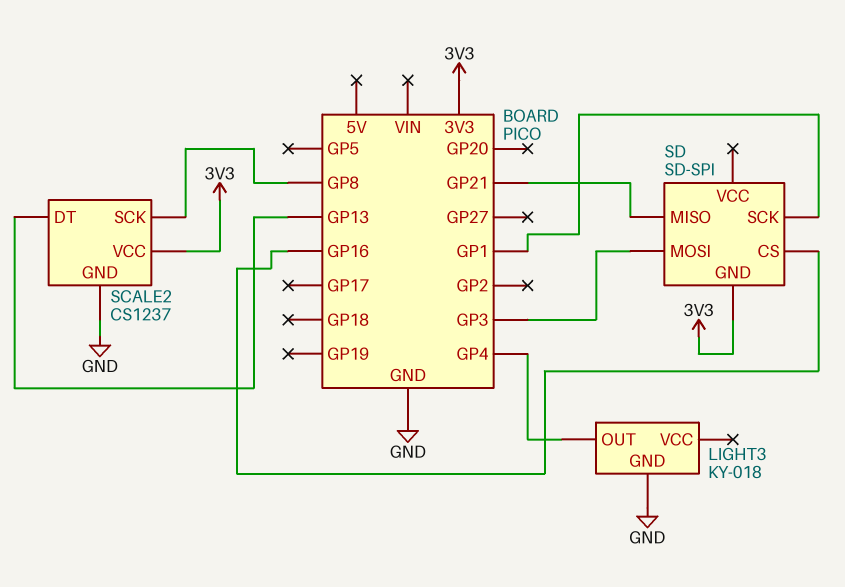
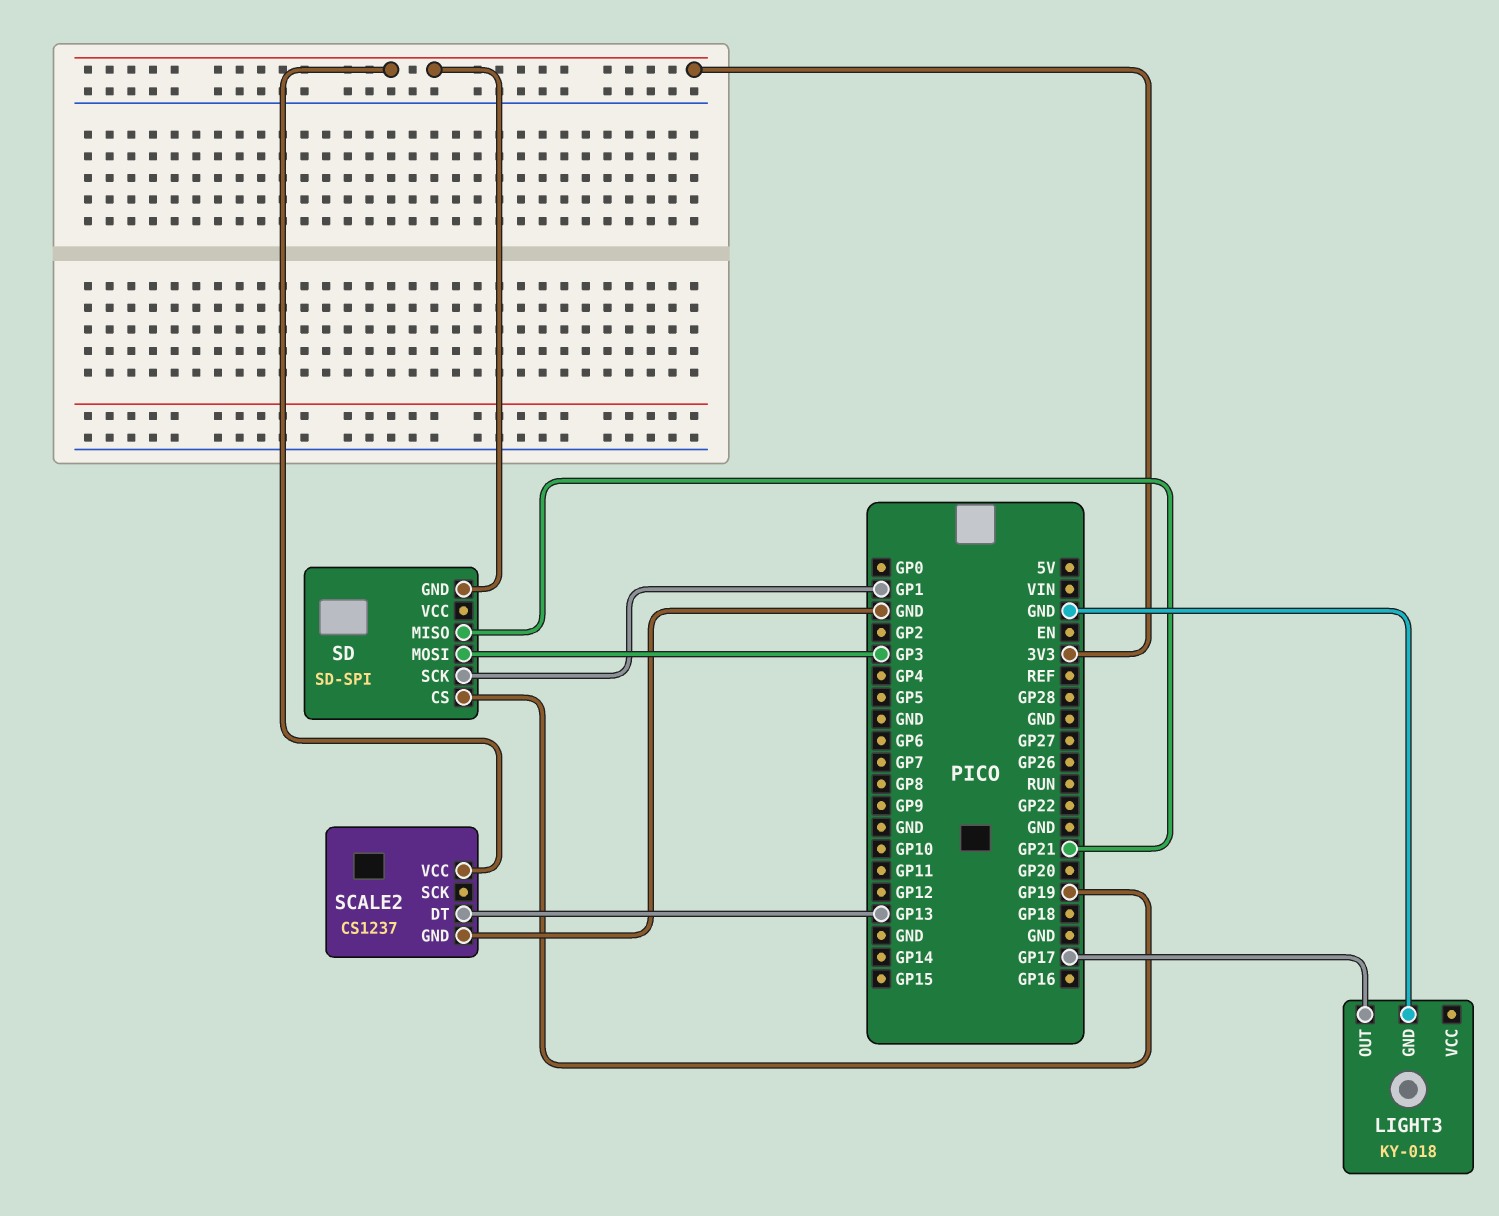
LIGHT3 pin OUT: GP4 -> GP17
SCALE2 pin SCK: GP8 -> none
SD pin CS: GP16 -> GP19

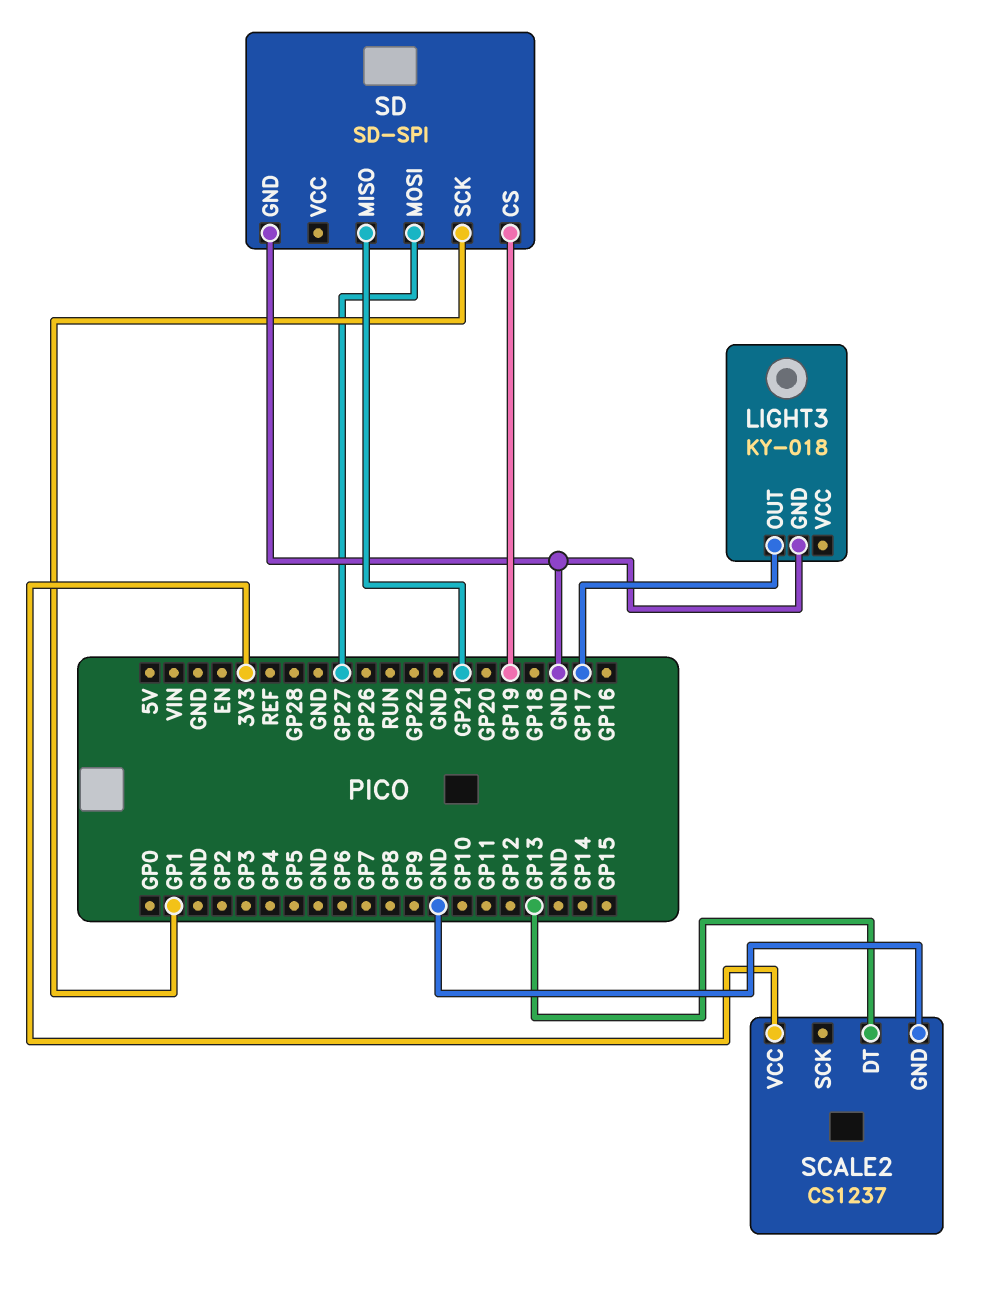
SD pin GND: 3V3 -> GND
SD pin MOSI: GP3 -> GP27

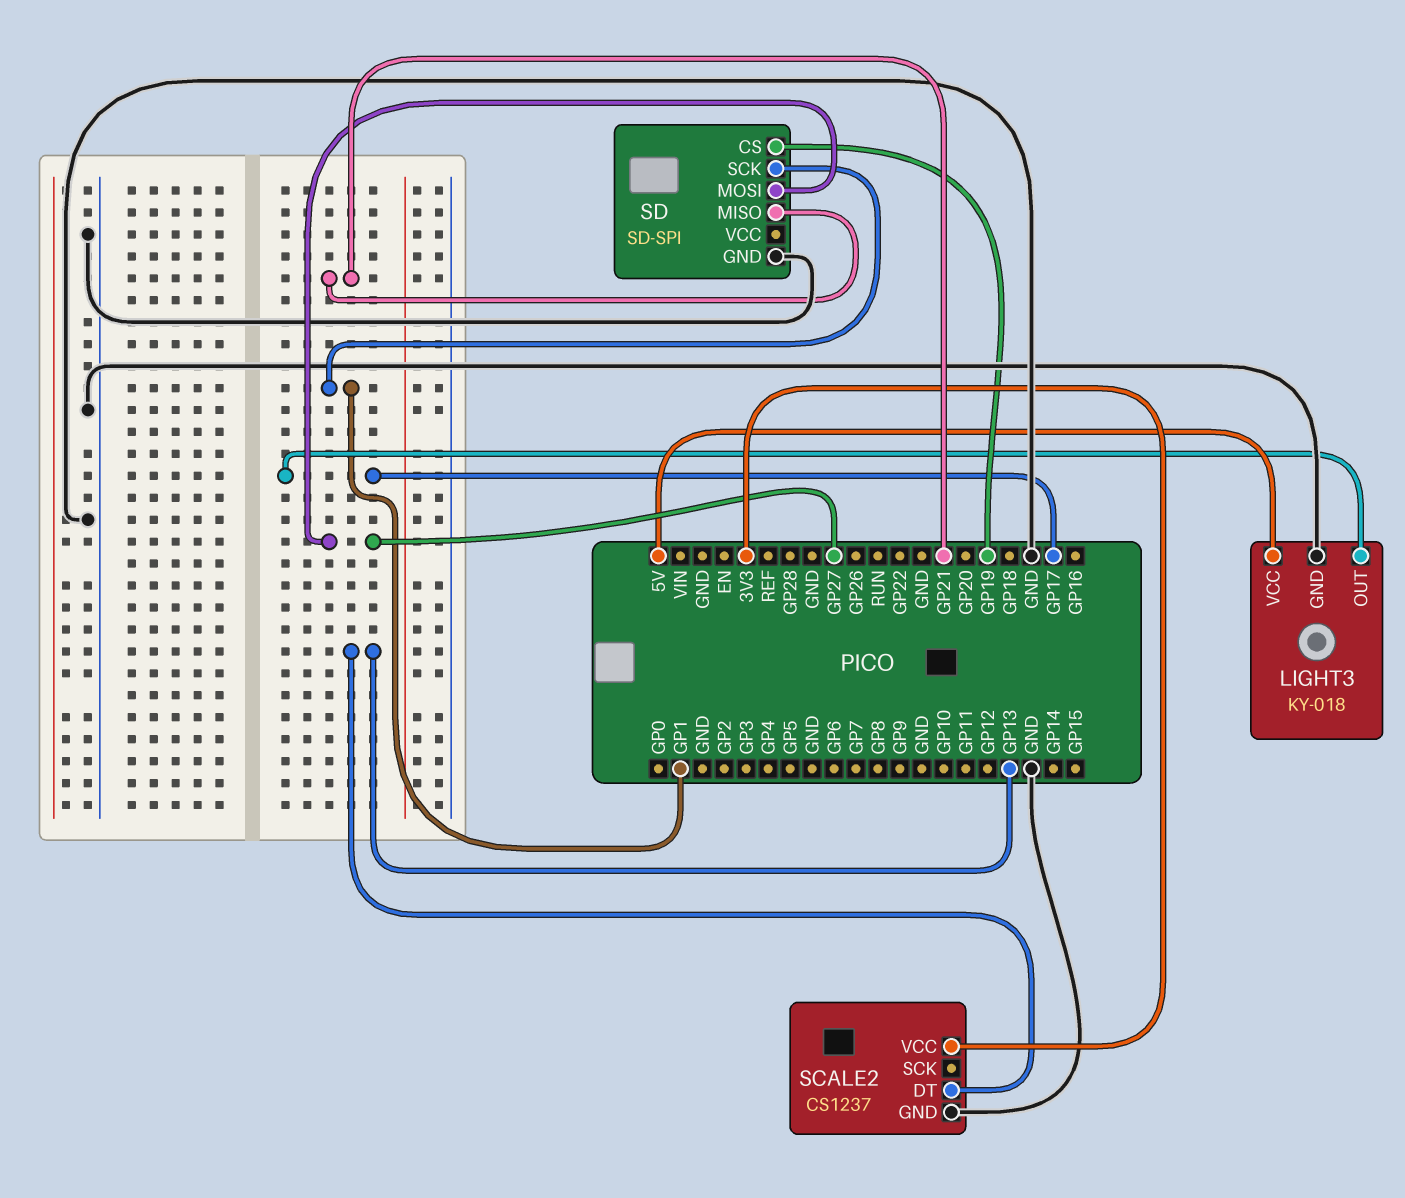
LIGHT3 pin VCC: none -> 5V

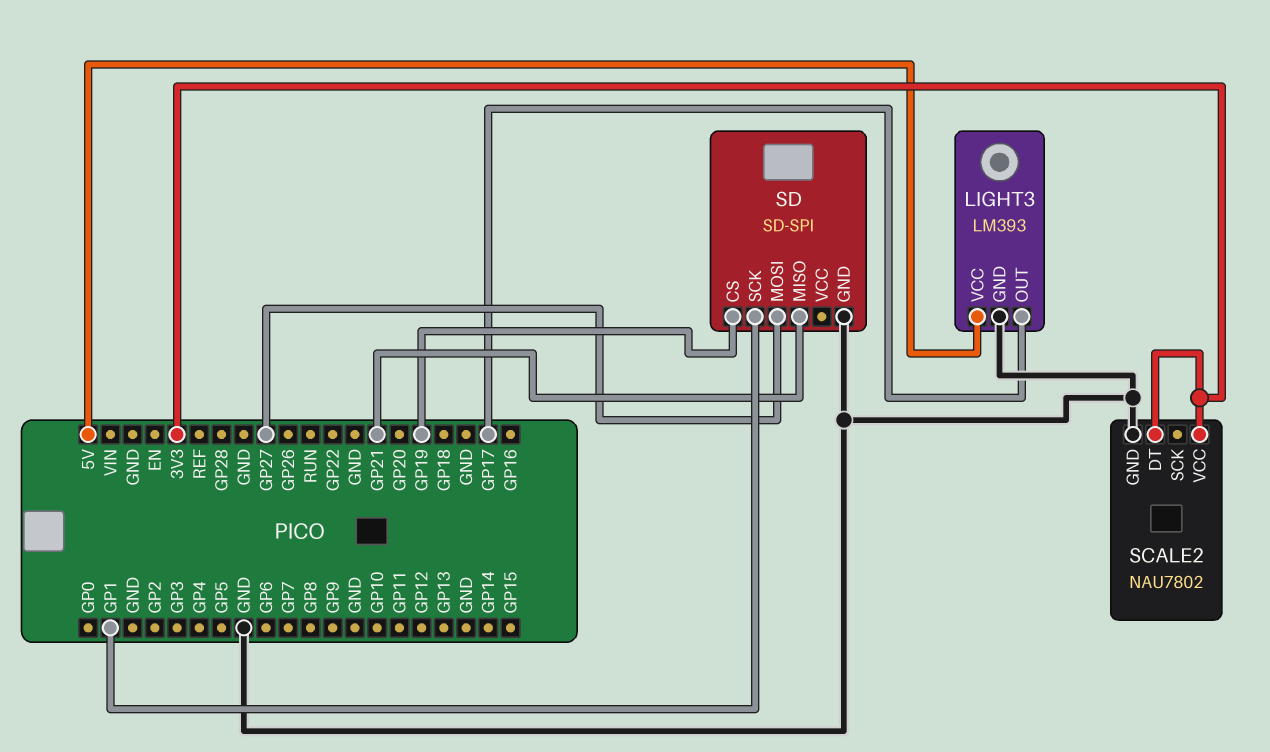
LIGHT3: KY-018 -> LM393
SCALE2: CS1237 -> NAU7802
SCALE2 pin DT: GP13 -> 3V3

